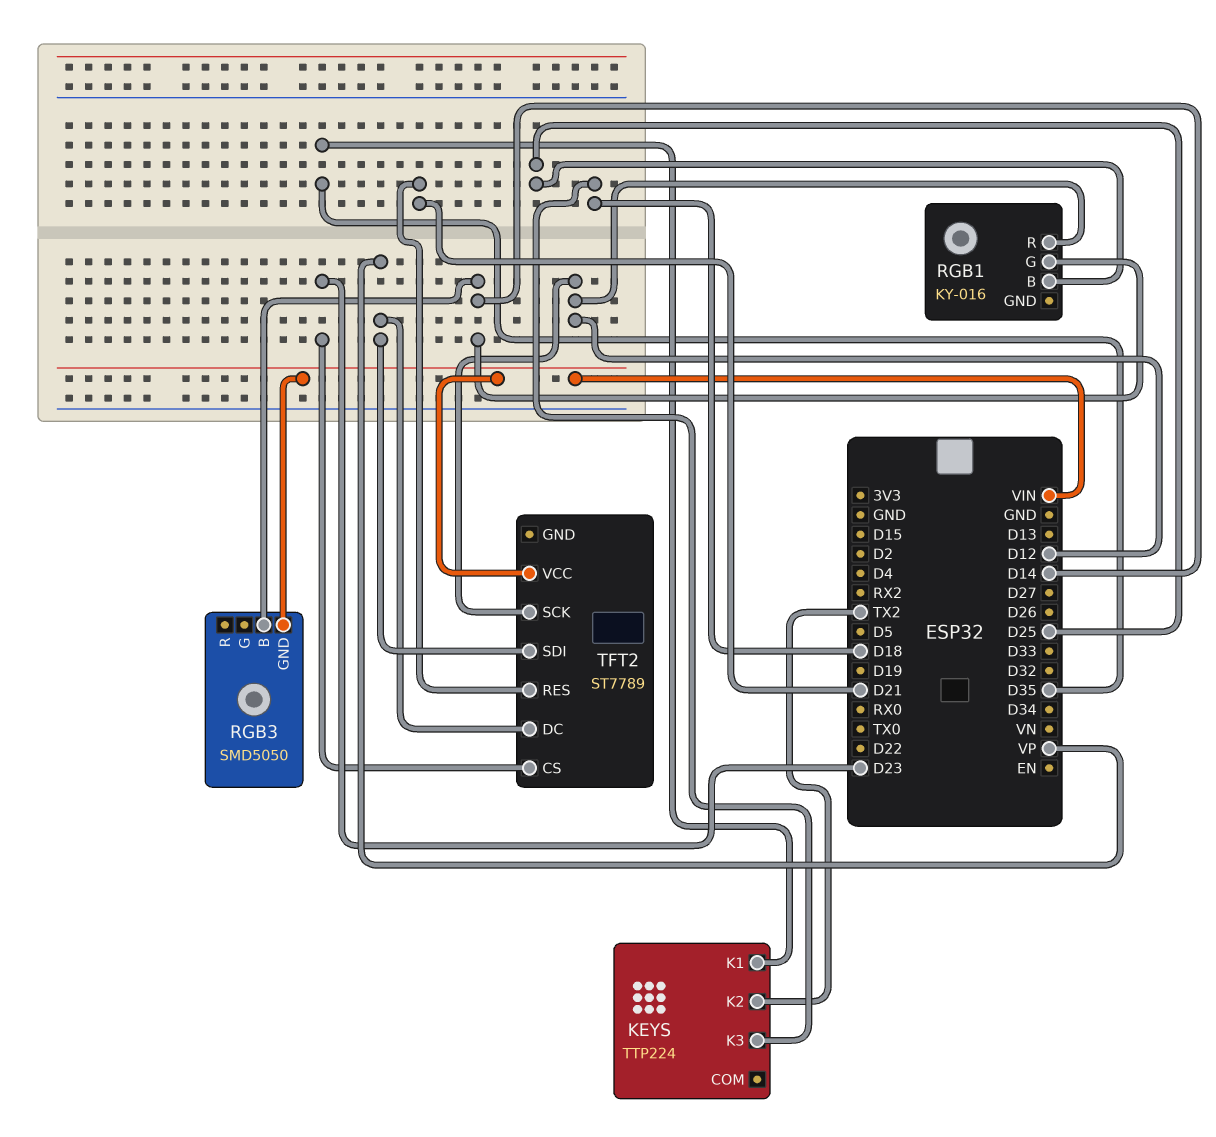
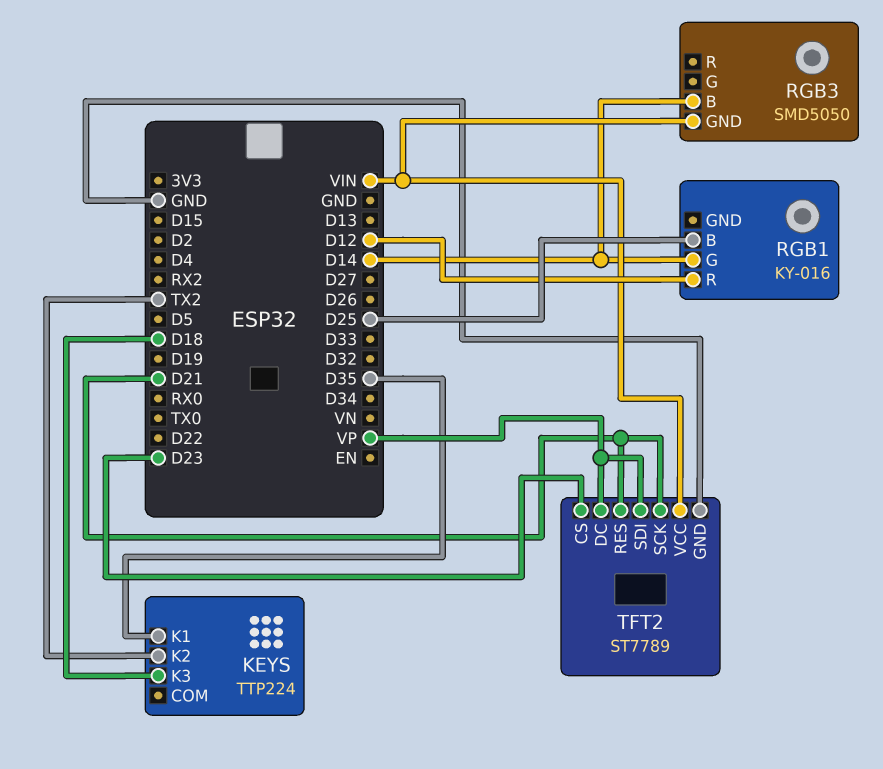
TFT2 pin GND: none -> GND
TFT2 pin SCK: D12 -> D21

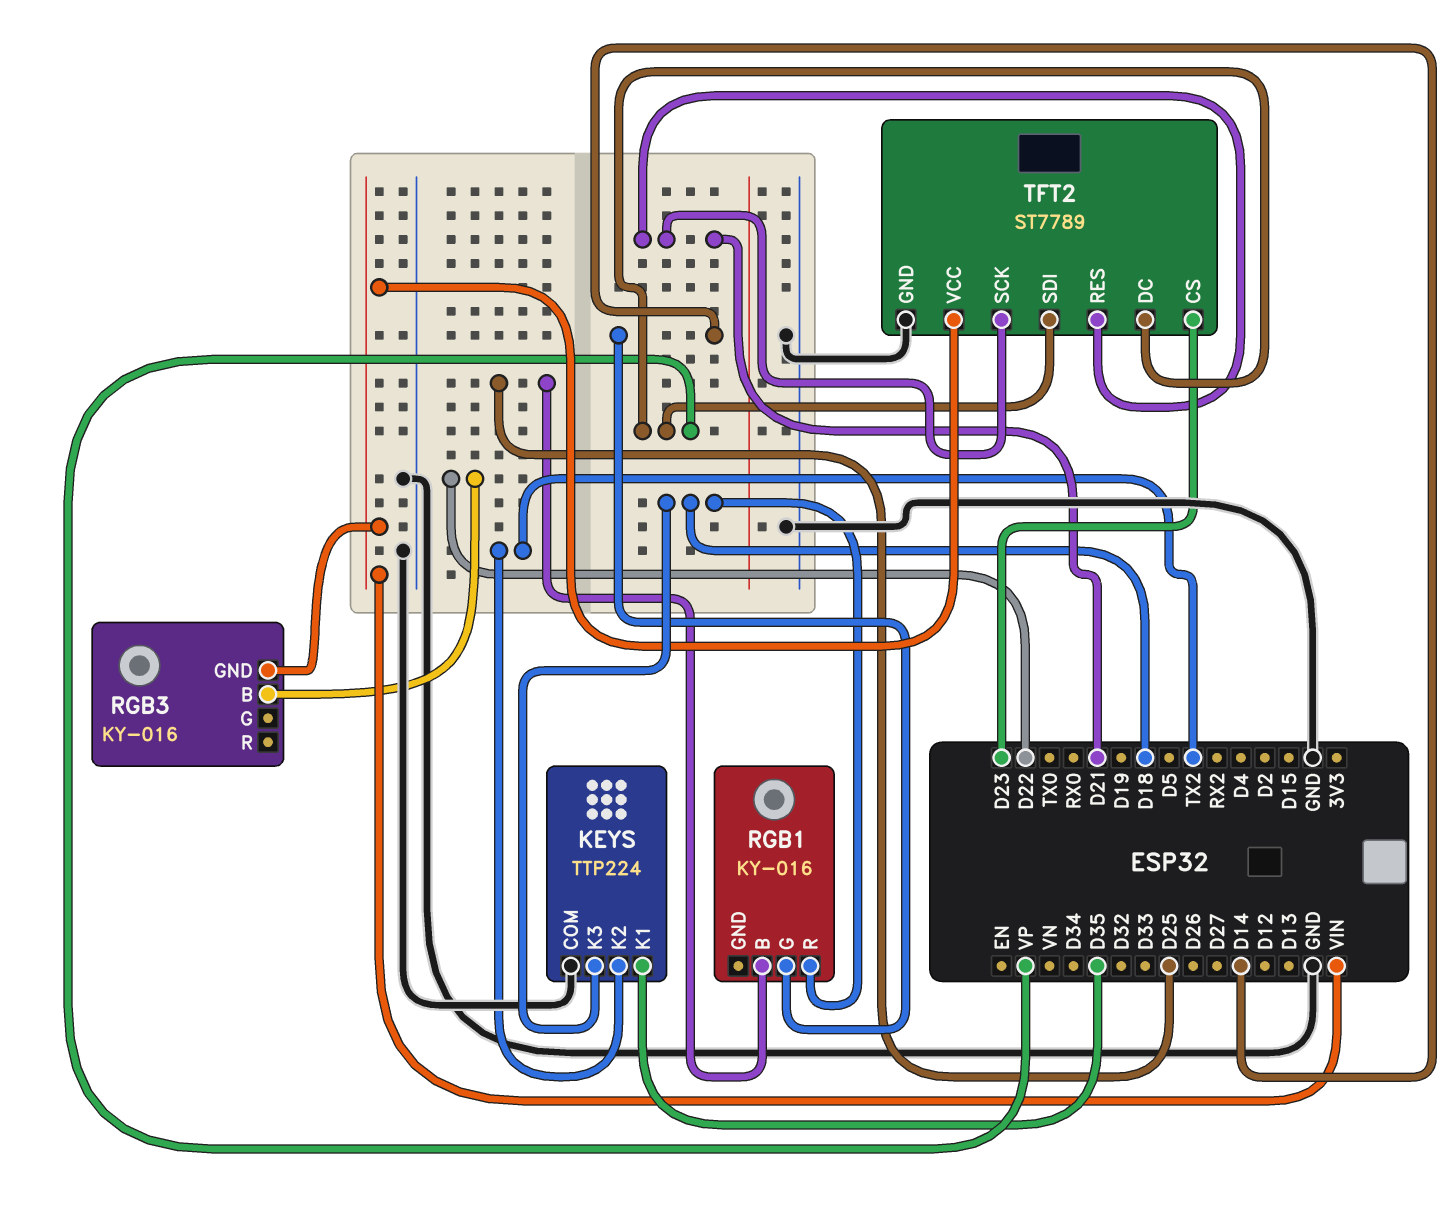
KEYS pin COM: none -> GND
RGB1 pin R: D12 -> D18
RGB3: SMD5050 -> KY-016
RGB3 pin B: D14 -> D22

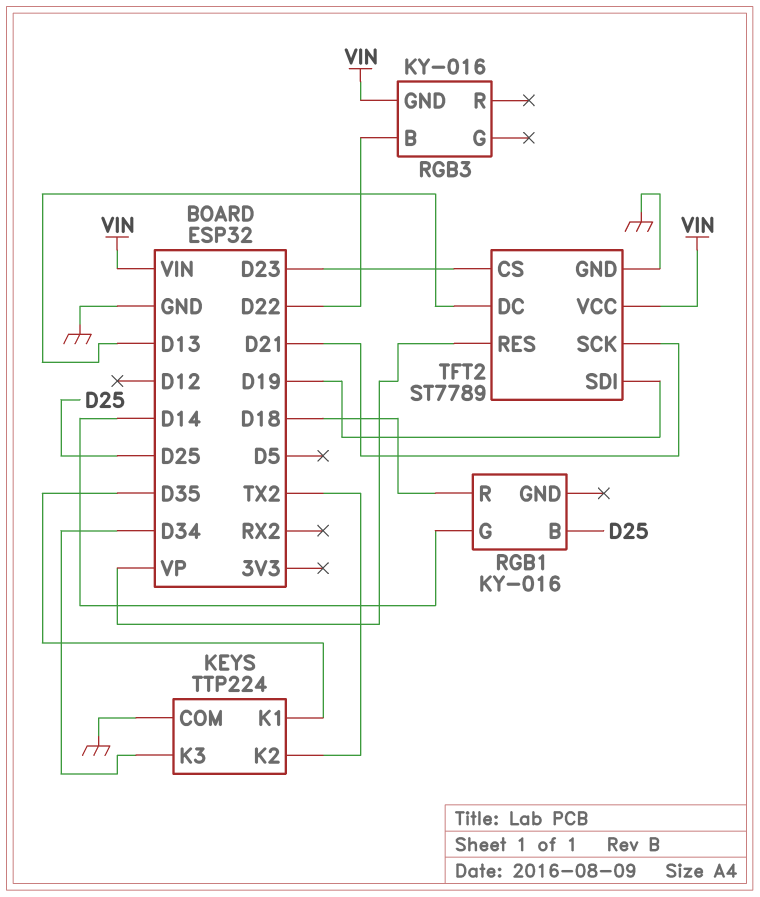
KEYS pin K3: D18 -> D34
TFT2 pin DC: VP -> D13
TFT2 pin RES: D21 -> VP
TFT2 pin SDI: VP -> D19

